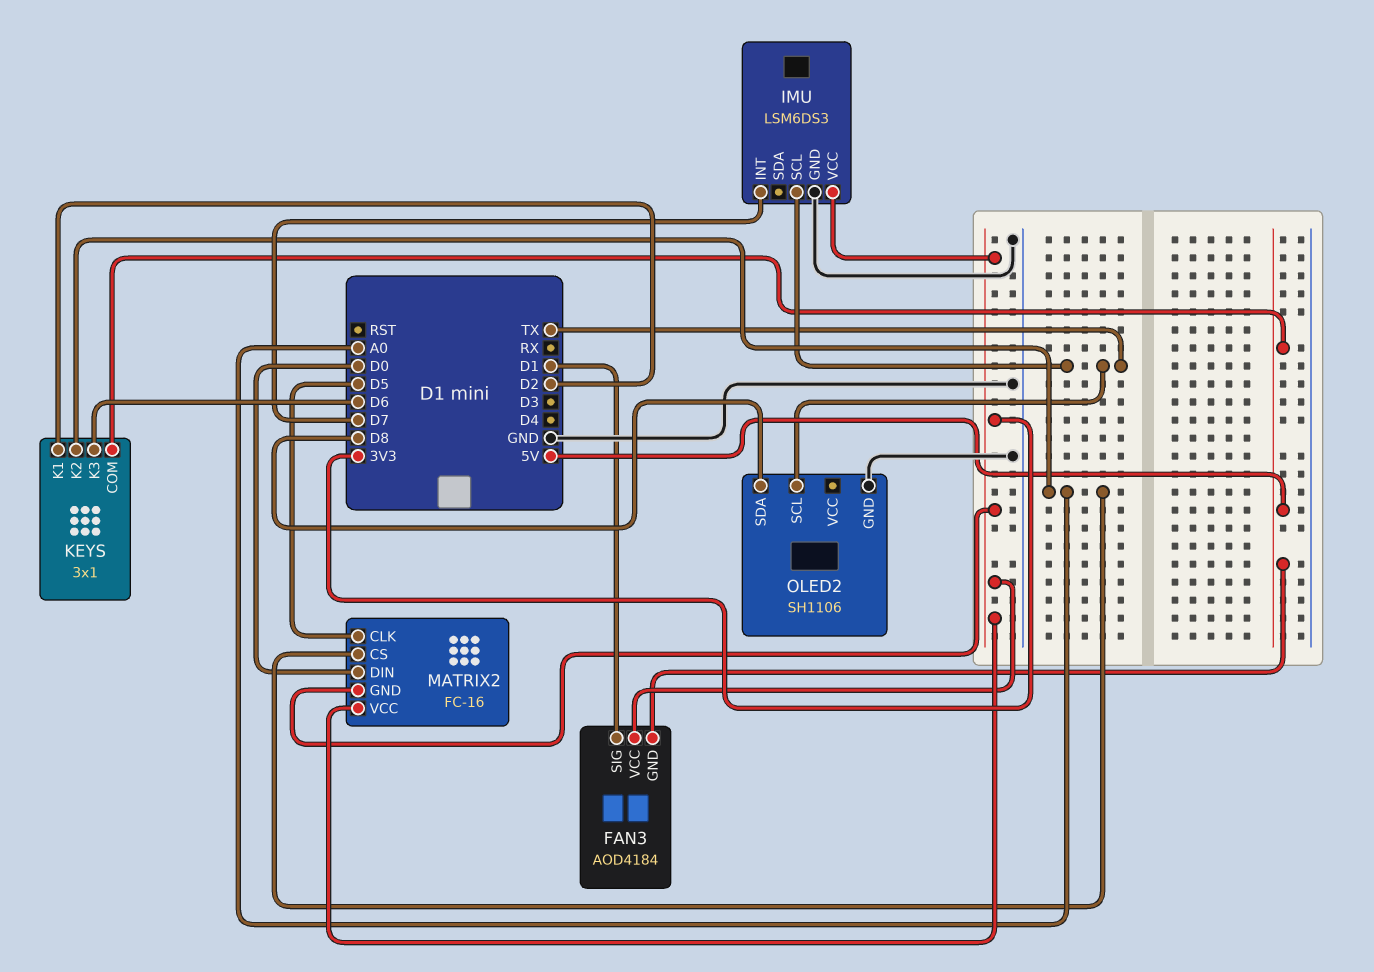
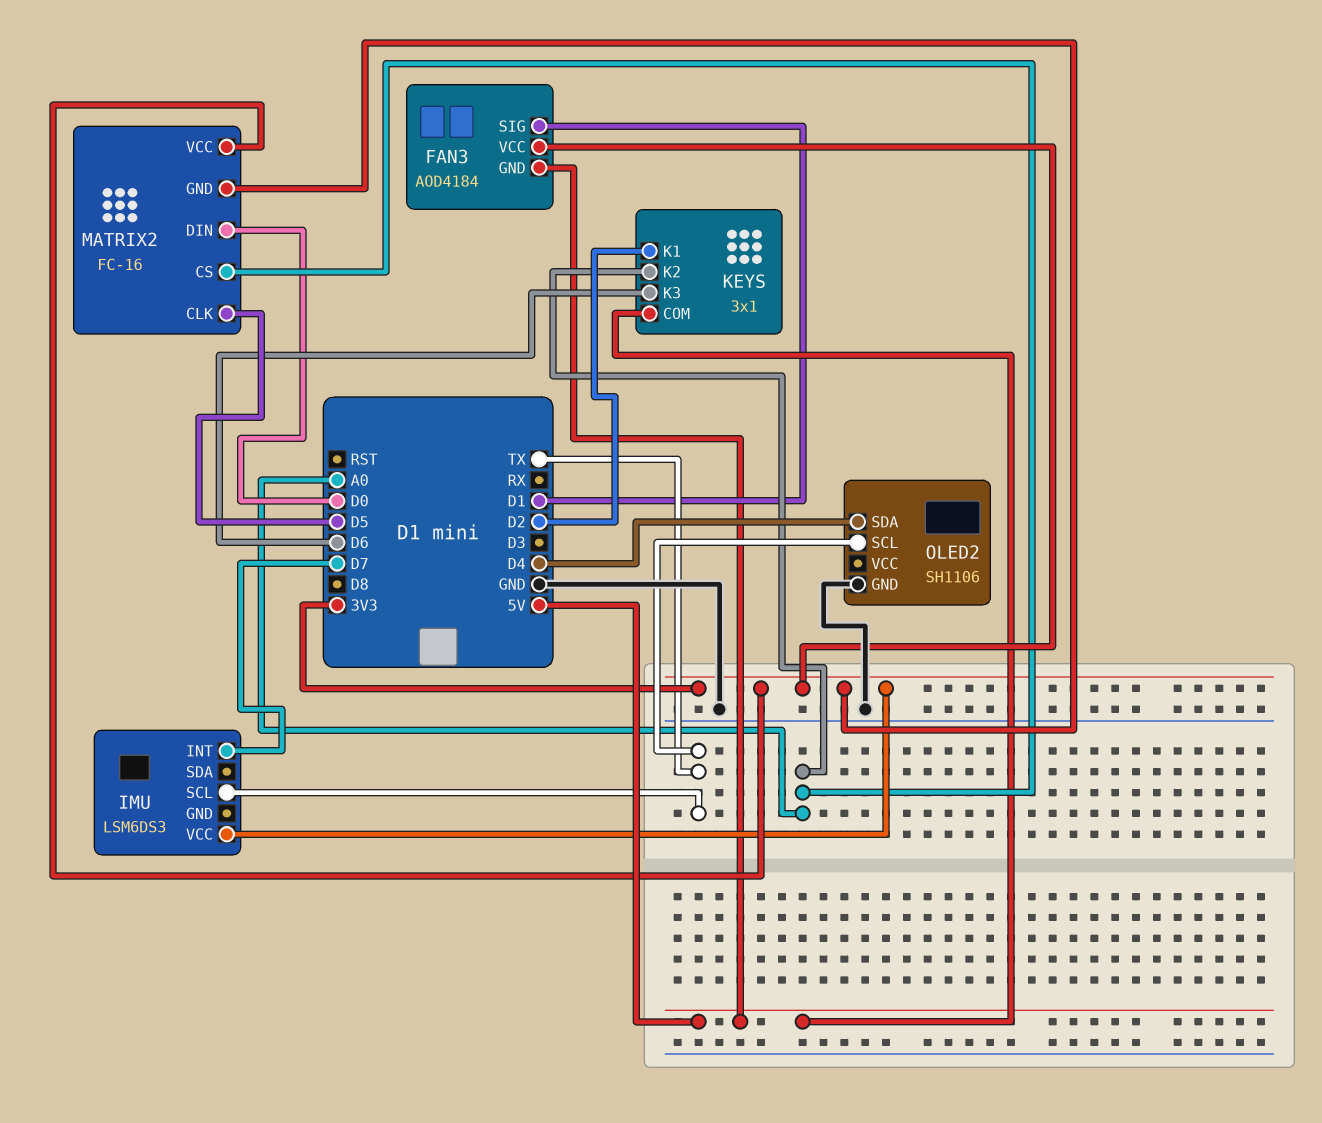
IMU pin GND: GND -> none
OLED2 pin SDA: D8 -> D4

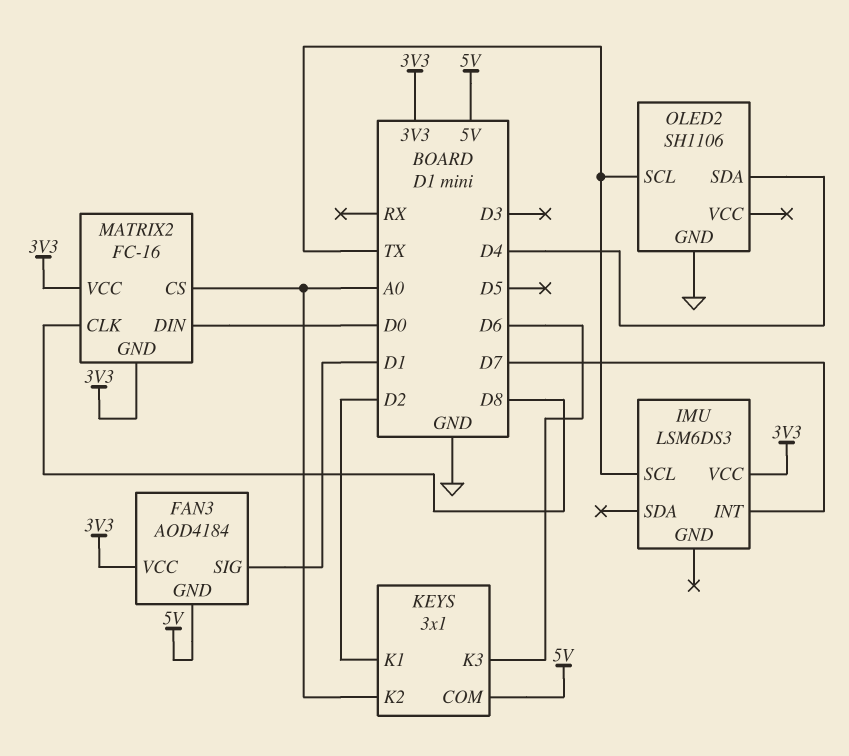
MATRIX2 pin CLK: D5 -> D8

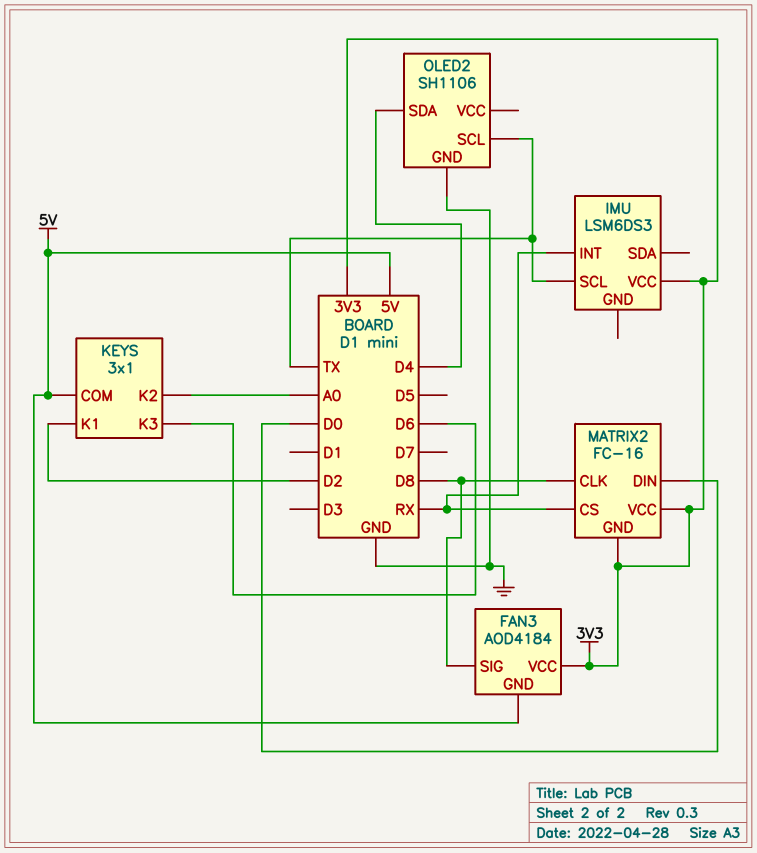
FAN3 pin SIG: D1 -> D8
IMU pin INT: D7 -> RX
MATRIX2 pin CS: A0 -> RX

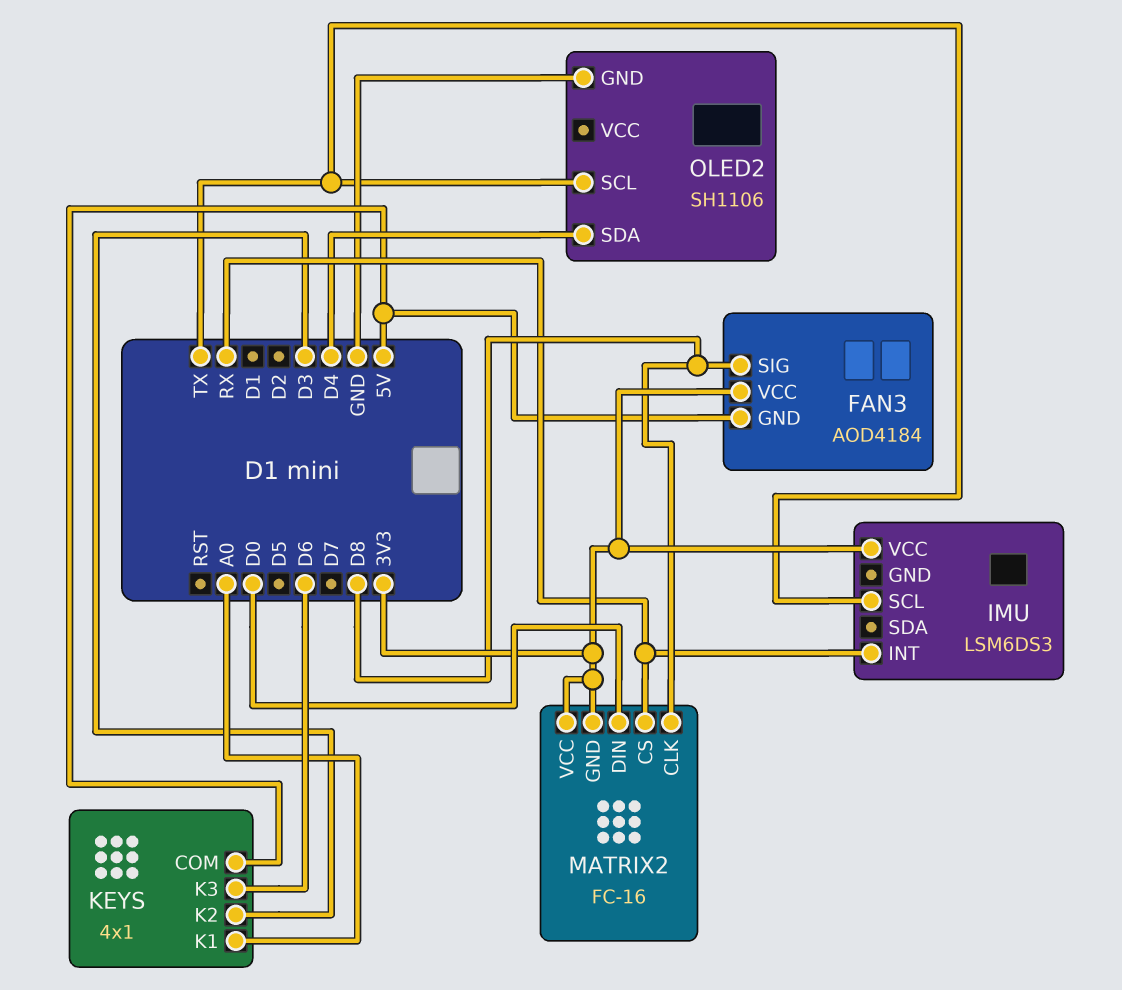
KEYS: 3x1 -> 4x1
KEYS pin K1: D2 -> A0
KEYS pin K2: A0 -> D3

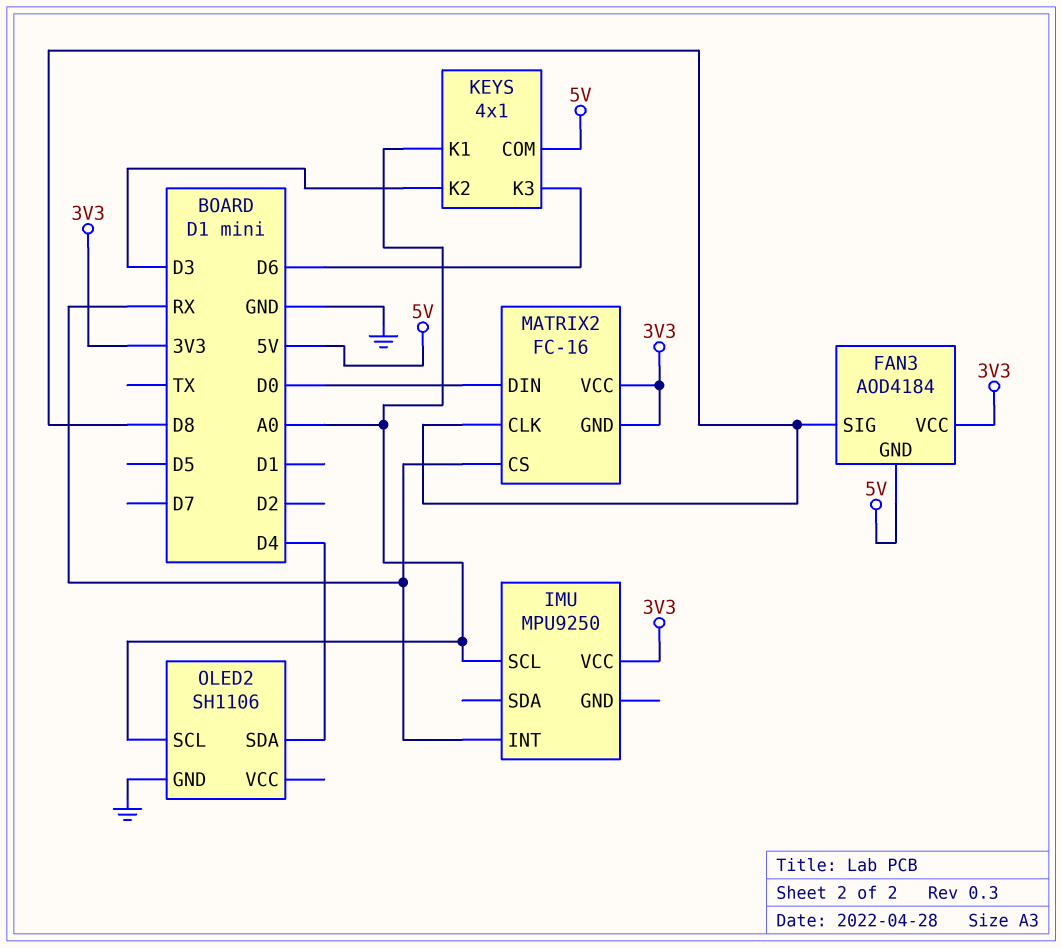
IMU: LSM6DS3 -> MPU9250
IMU pin SCL: TX -> A0
OLED2 pin SCL: TX -> A0

